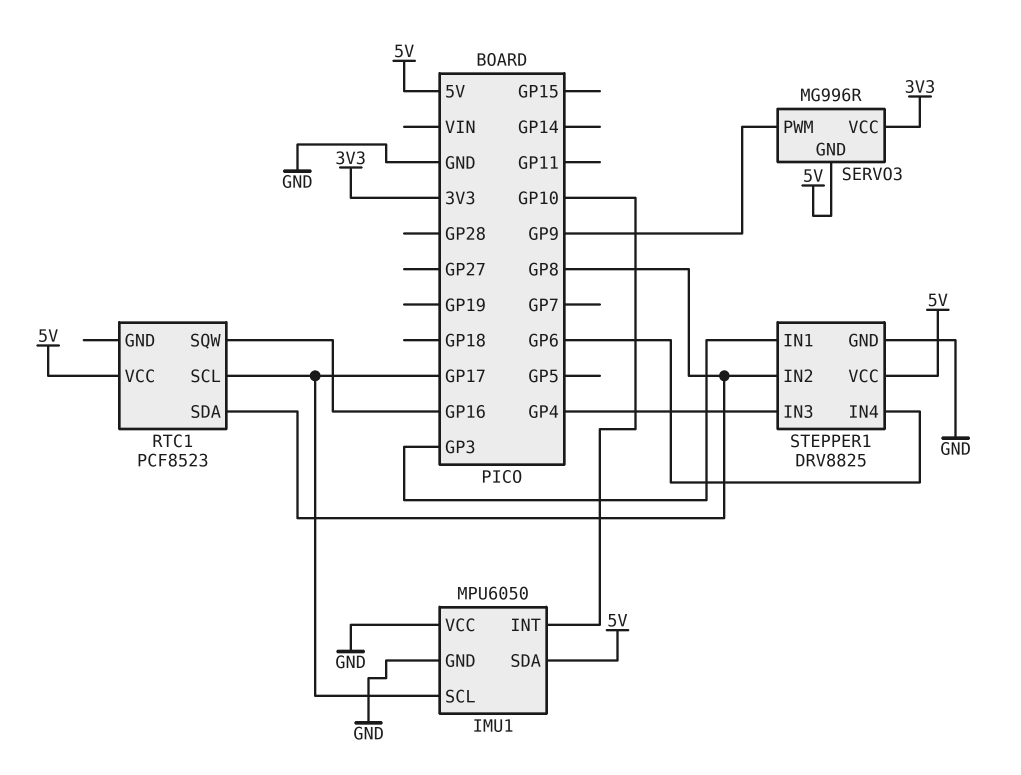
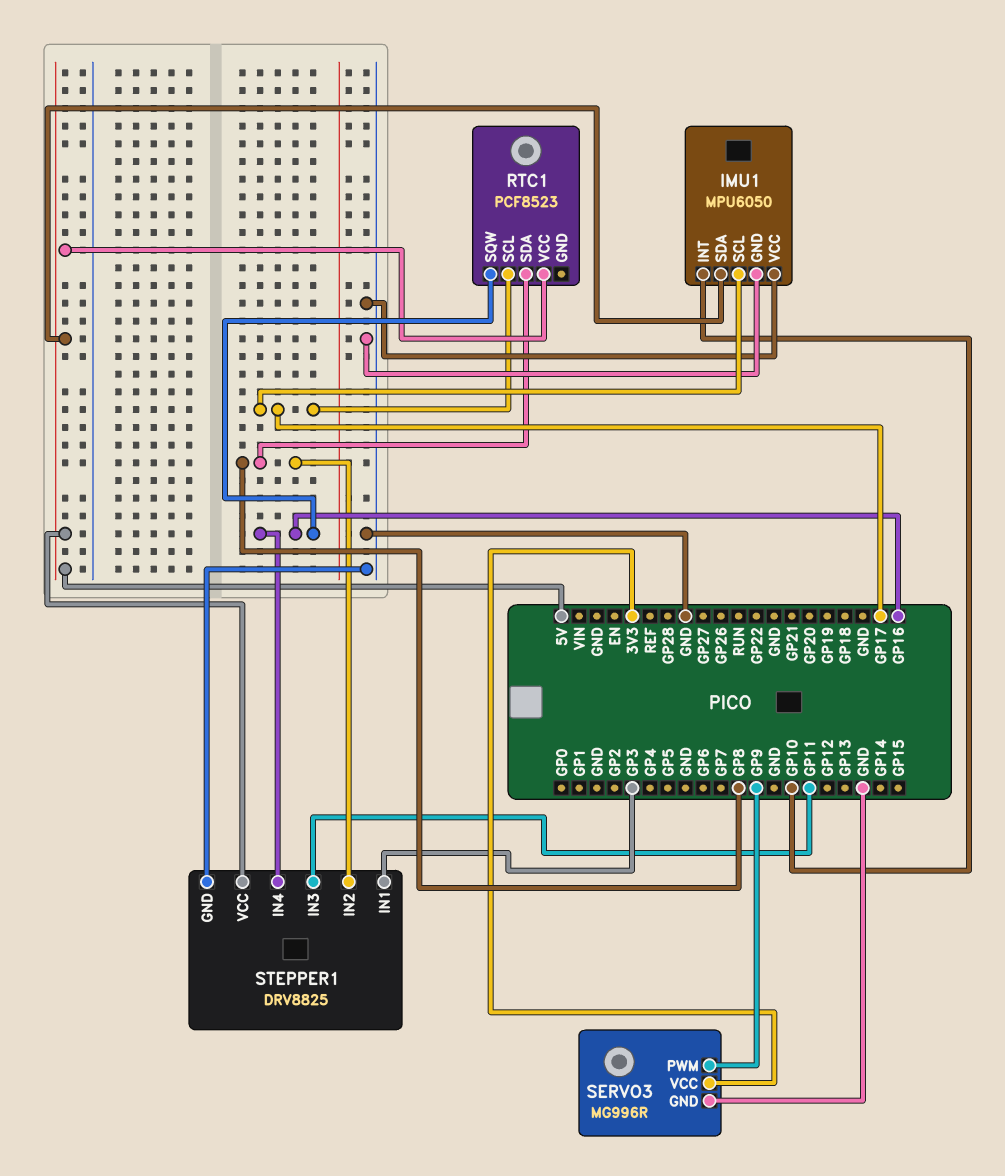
SERVO3 pin GND: 5V -> GND
STEPPER1 pin IN3: GP4 -> GP11
STEPPER1 pin IN4: GP6 -> GP16

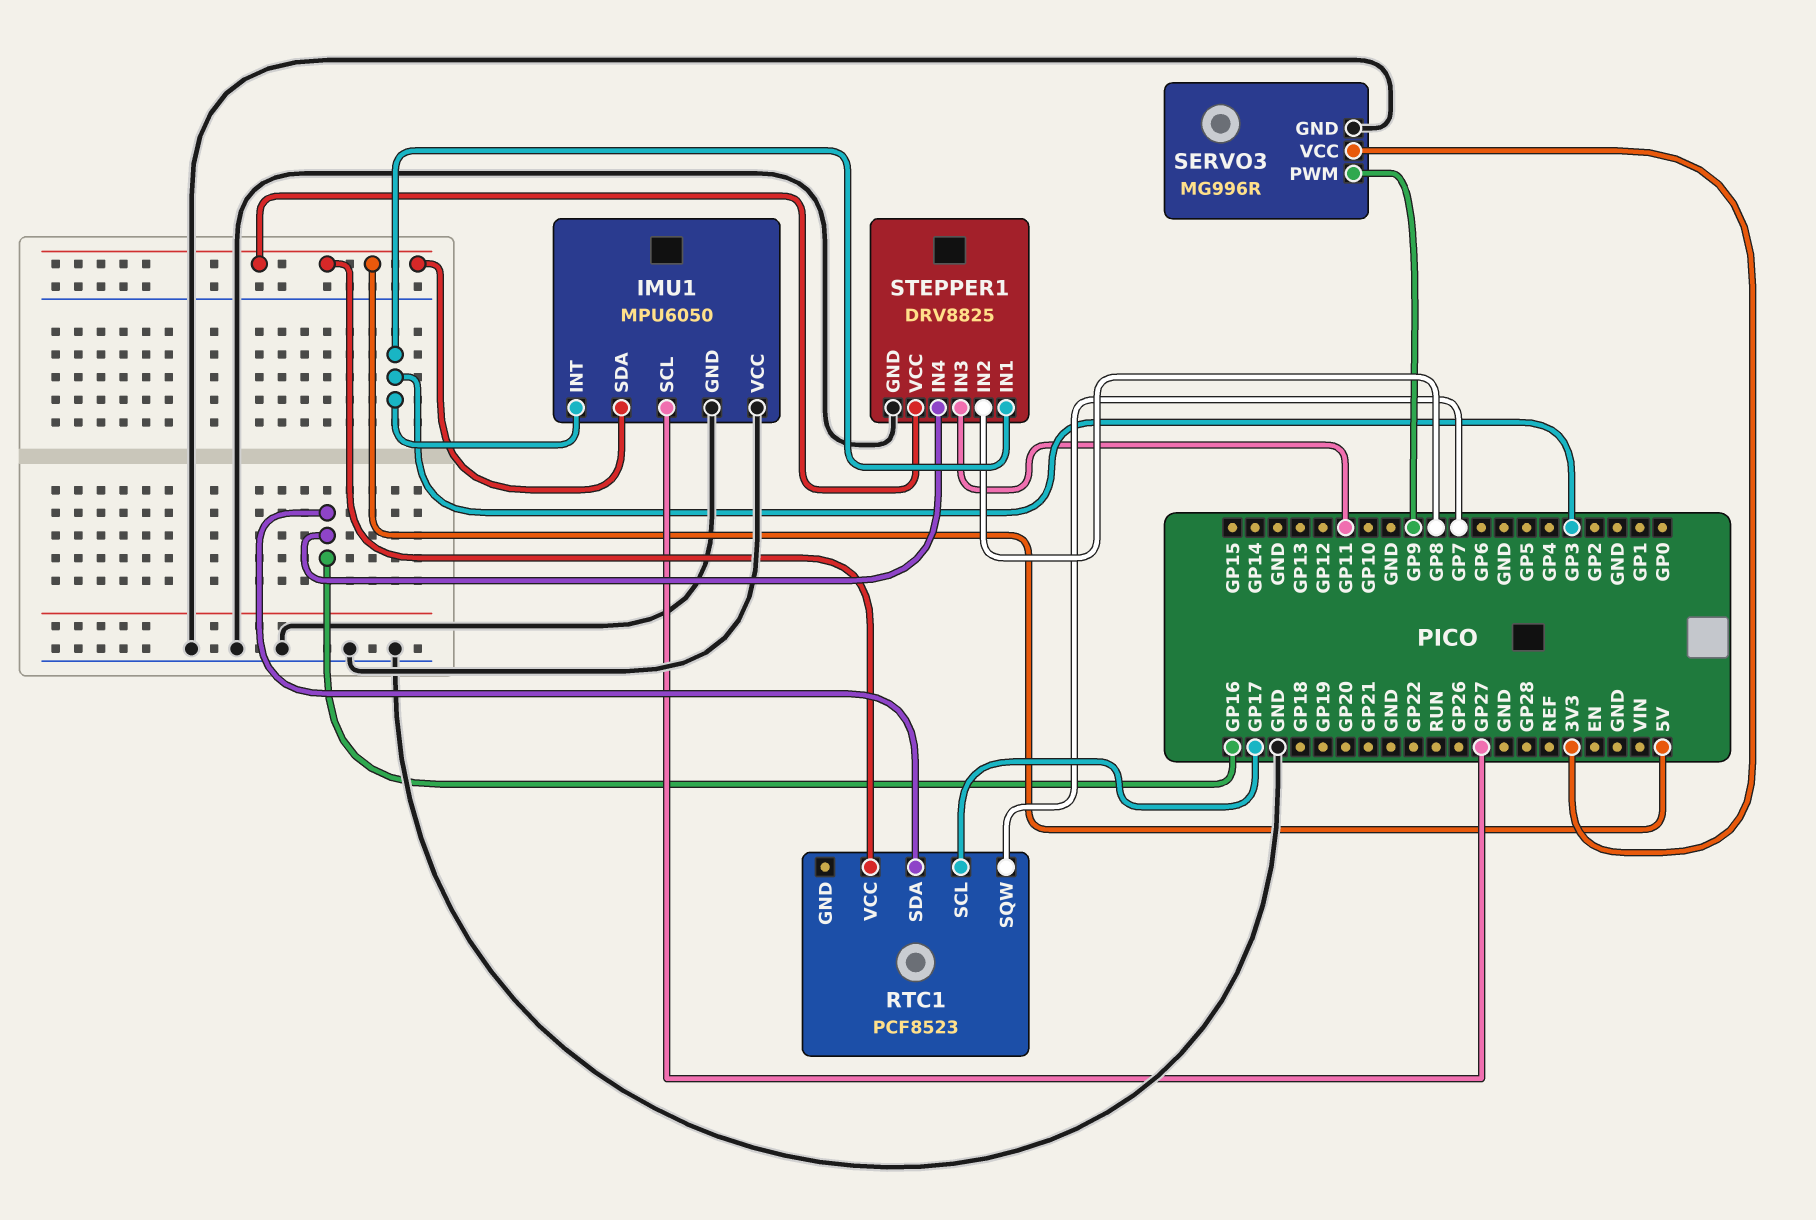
IMU1 pin INT: GP10 -> GP3
IMU1 pin SCL: GP17 -> GP27
RTC1 pin SDA: GP8 -> GP16
RTC1 pin SQW: GP16 -> GP7

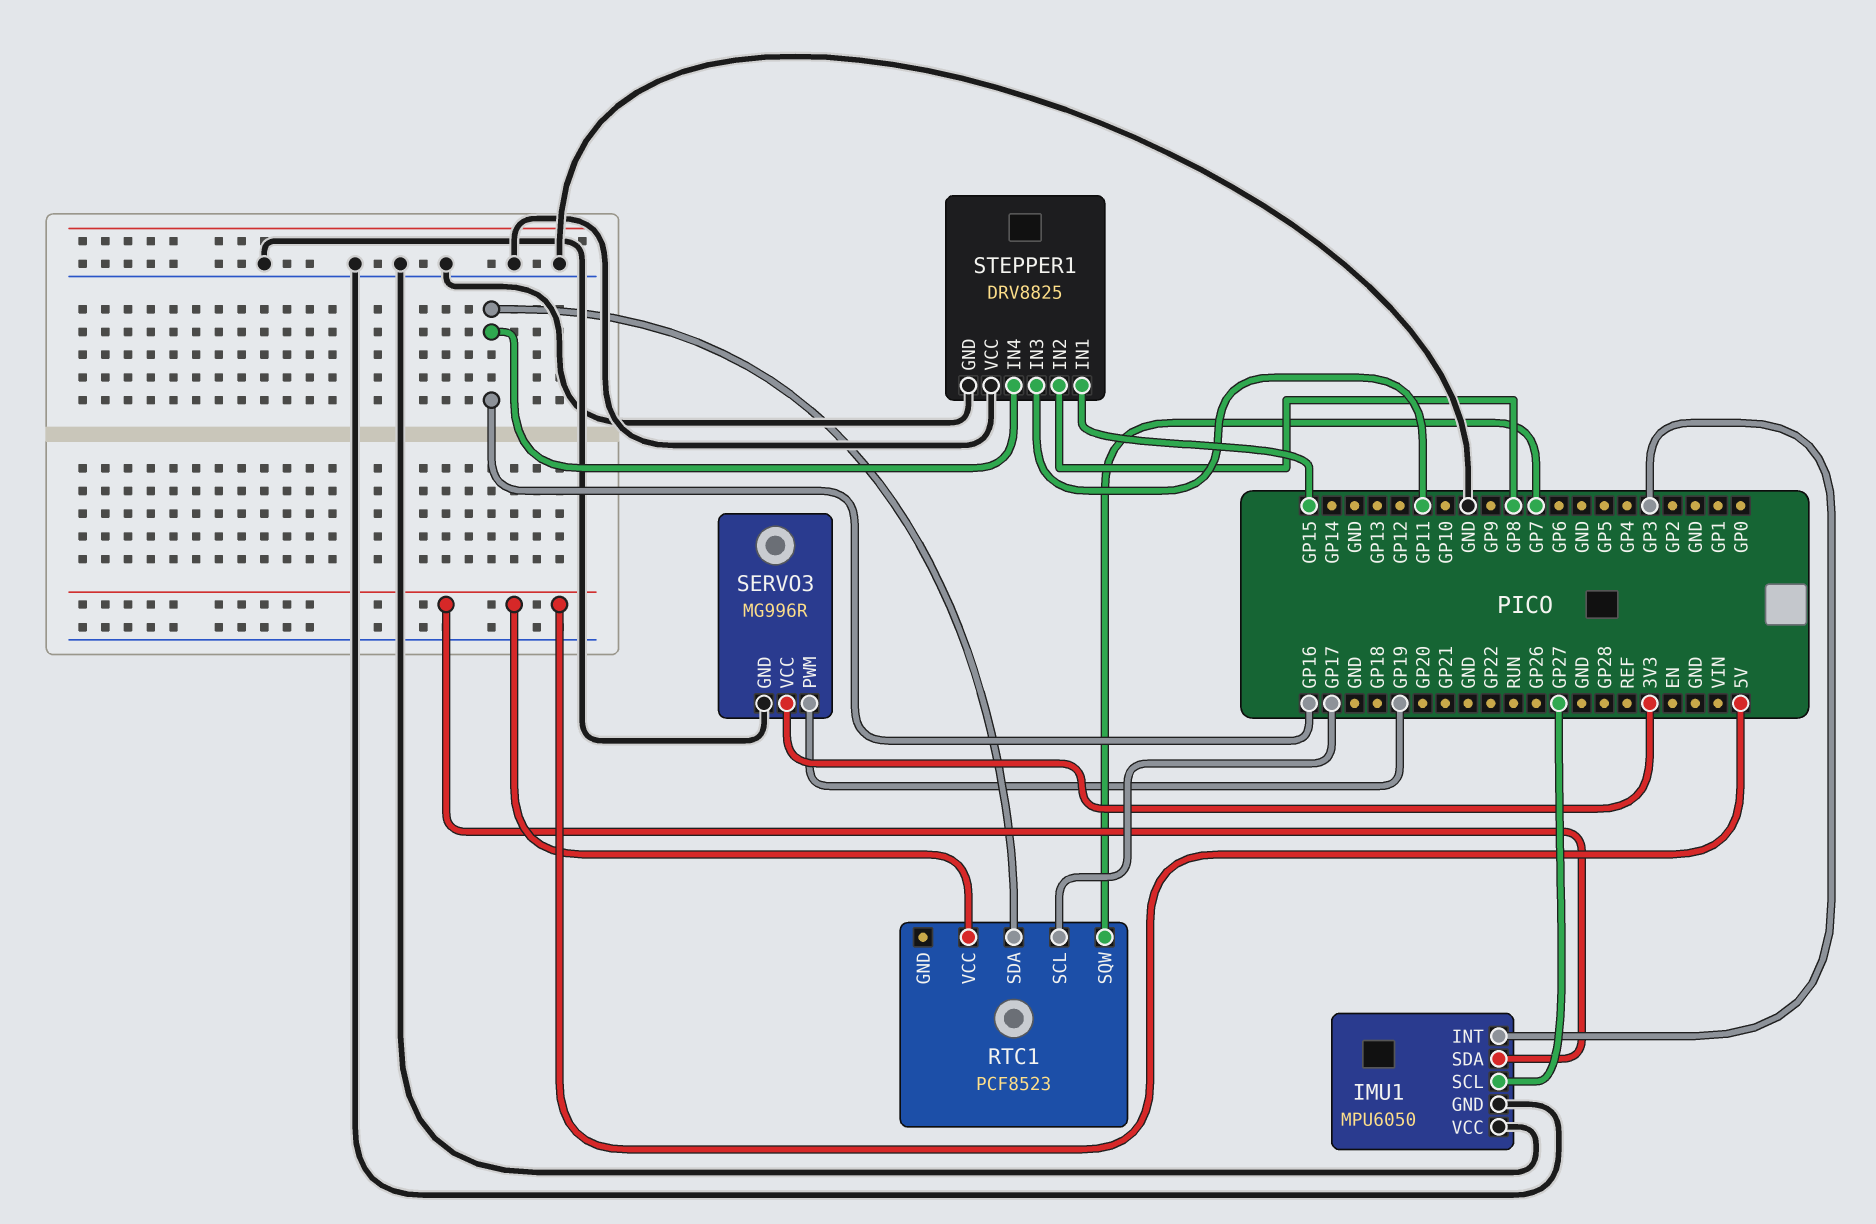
SERVO3 pin PWM: GP9 -> GP19
STEPPER1 pin IN1: GP3 -> GP15
STEPPER1 pin VCC: 5V -> GND

